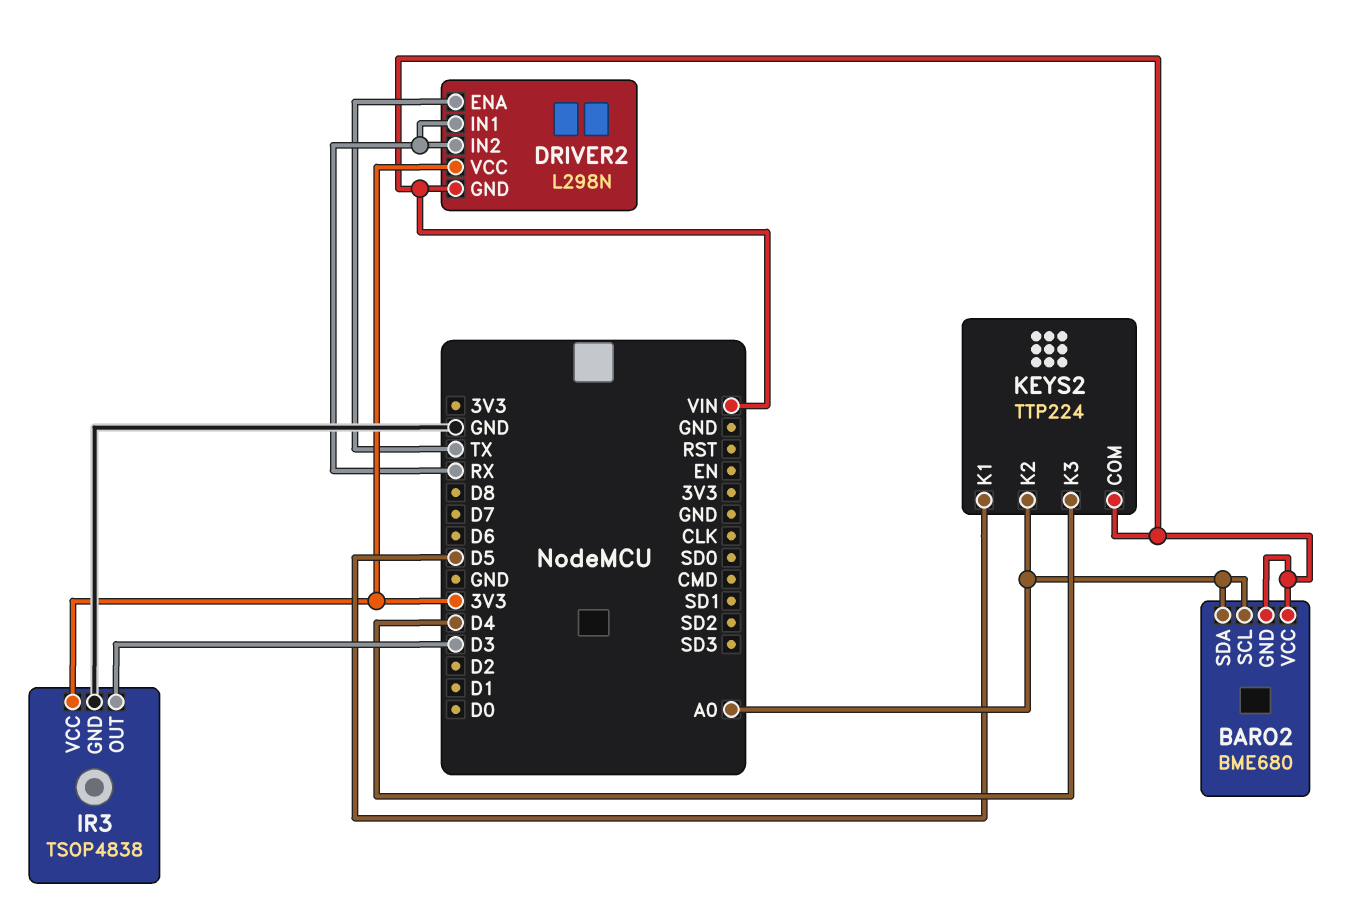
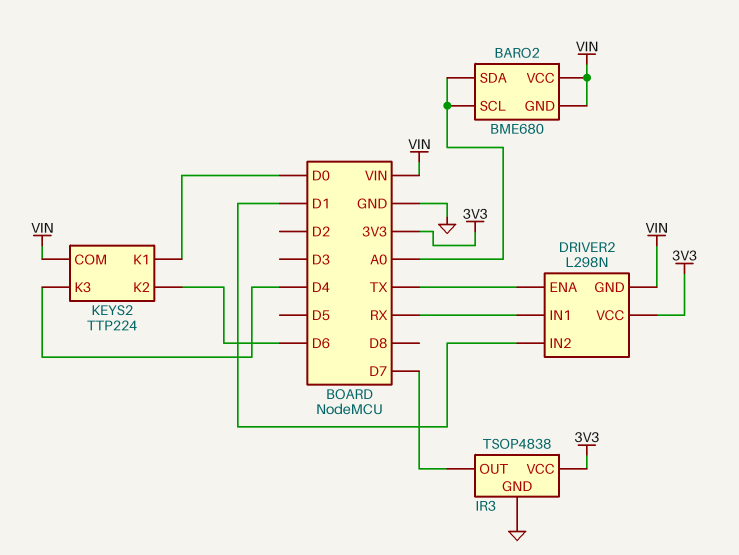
DRIVER2 pin IN2: RX -> D1
IR3 pin OUT: D3 -> D7
KEYS2 pin K1: D5 -> D0
KEYS2 pin K2: A0 -> D6

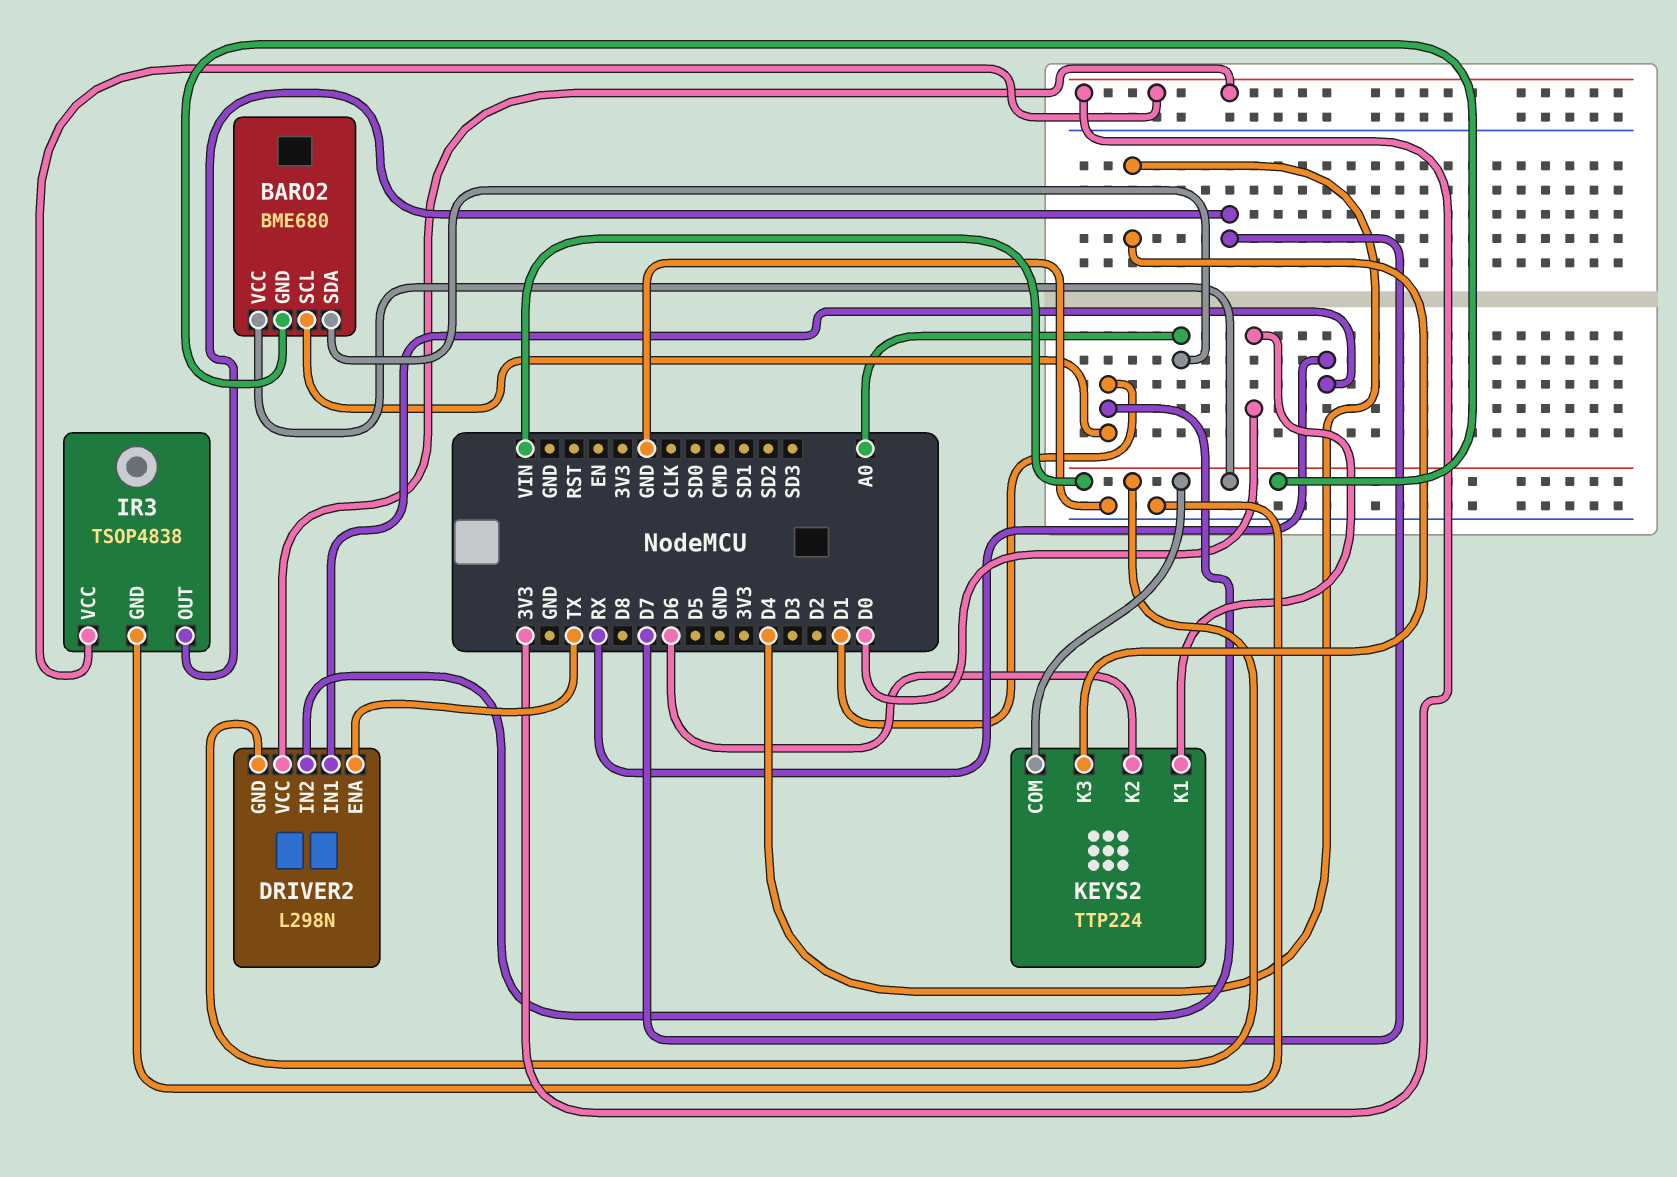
BARO2 pin SCL: A0 -> D1

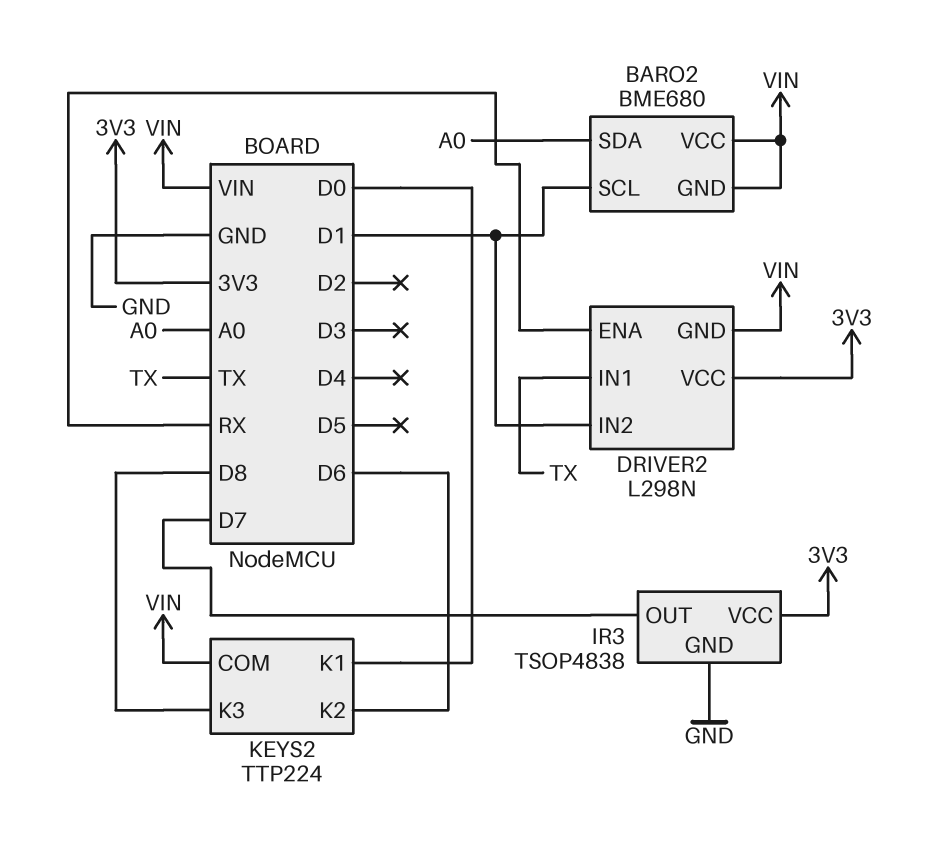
DRIVER2 pin ENA: TX -> RX
DRIVER2 pin IN1: RX -> TX
KEYS2 pin K3: D4 -> D8

